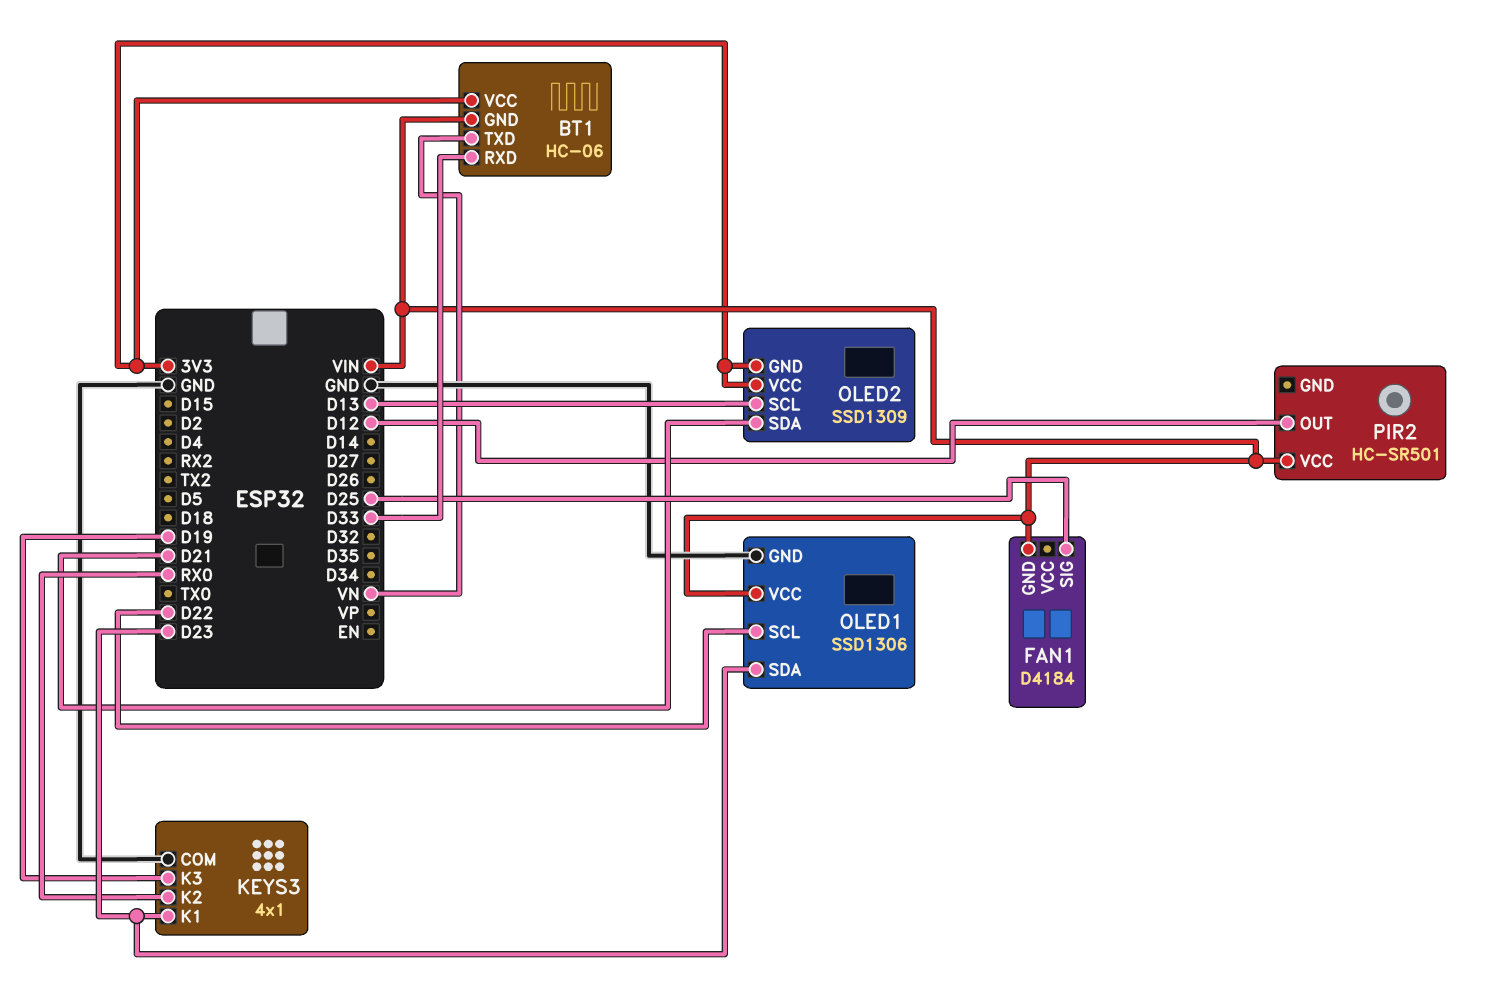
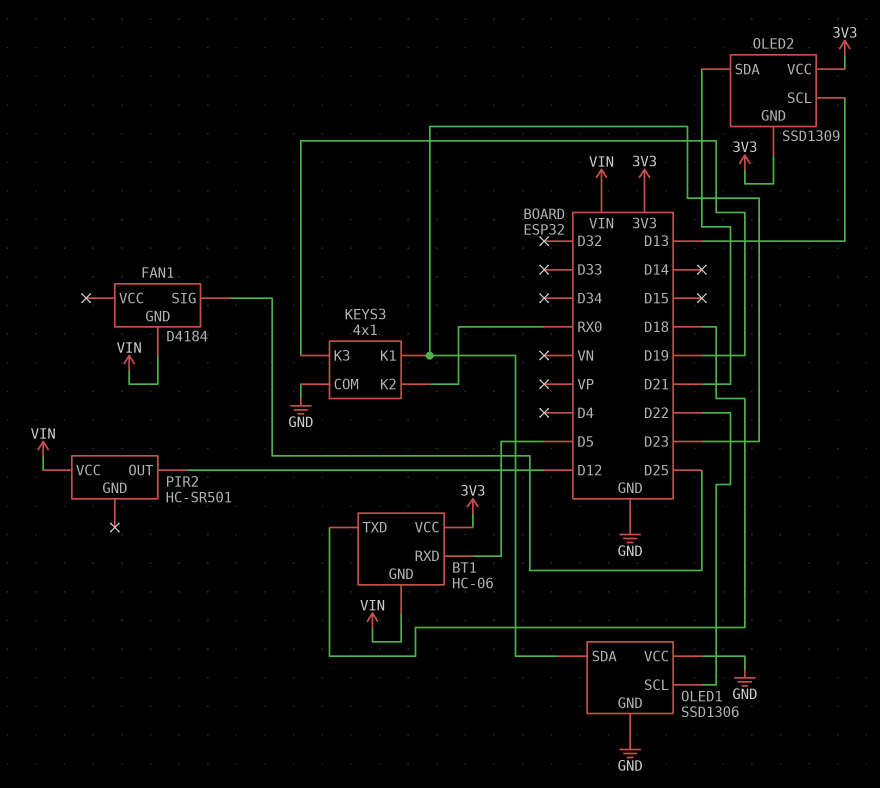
BT1 pin RXD: D33 -> D5
BT1 pin TXD: VN -> D18
OLED1 pin VCC: VIN -> GND

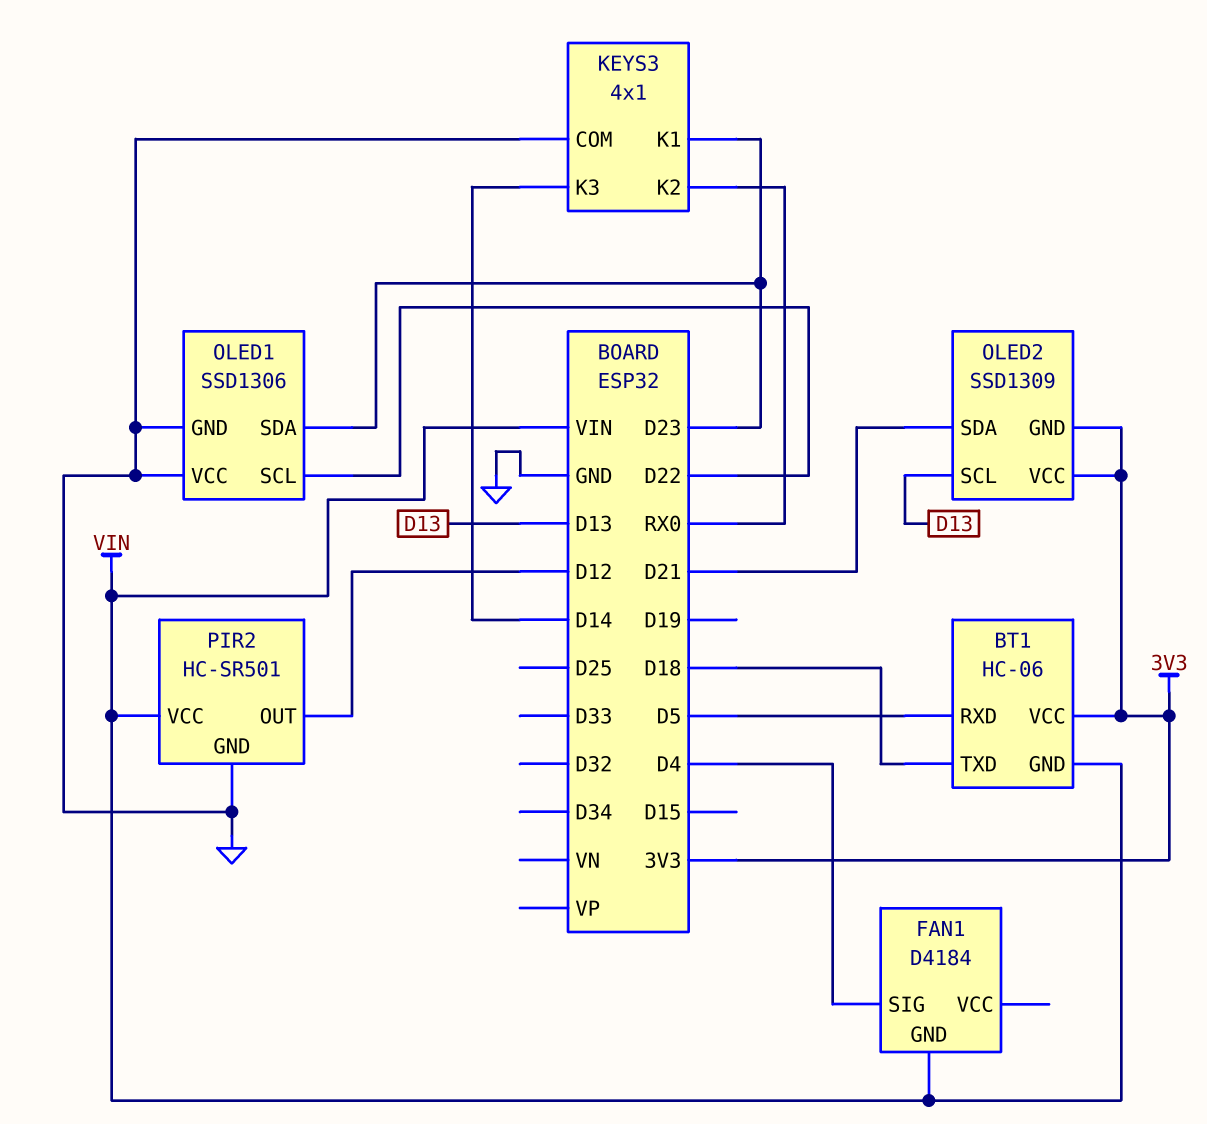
FAN1 pin SIG: D25 -> D4
KEYS3 pin K3: D19 -> D14
PIR2 pin GND: none -> GND

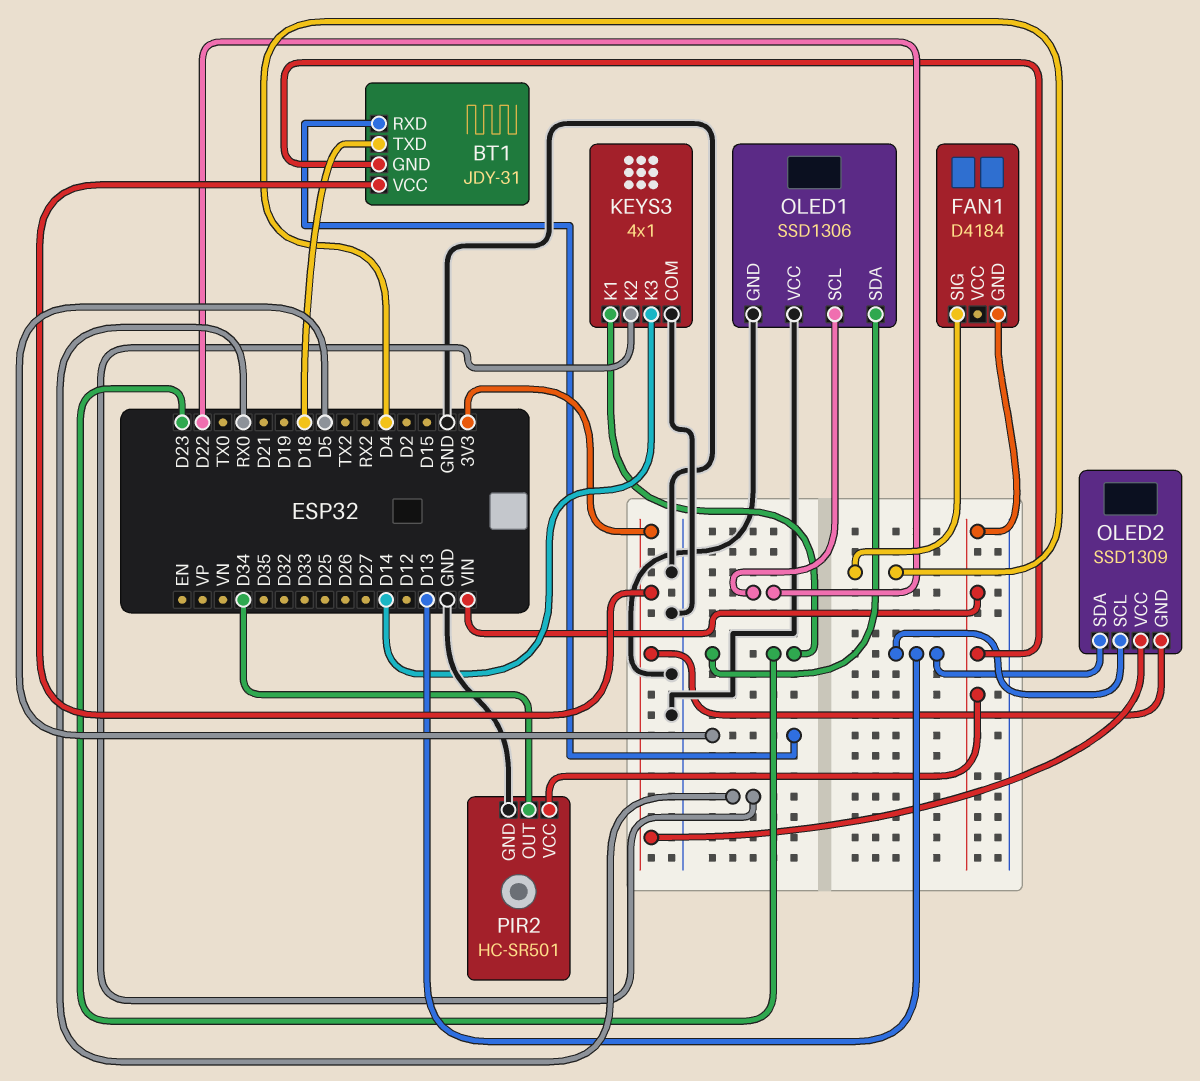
BT1: HC-06 -> JDY-31
OLED2 pin SDA: D21 -> D13
PIR2 pin OUT: D12 -> D34

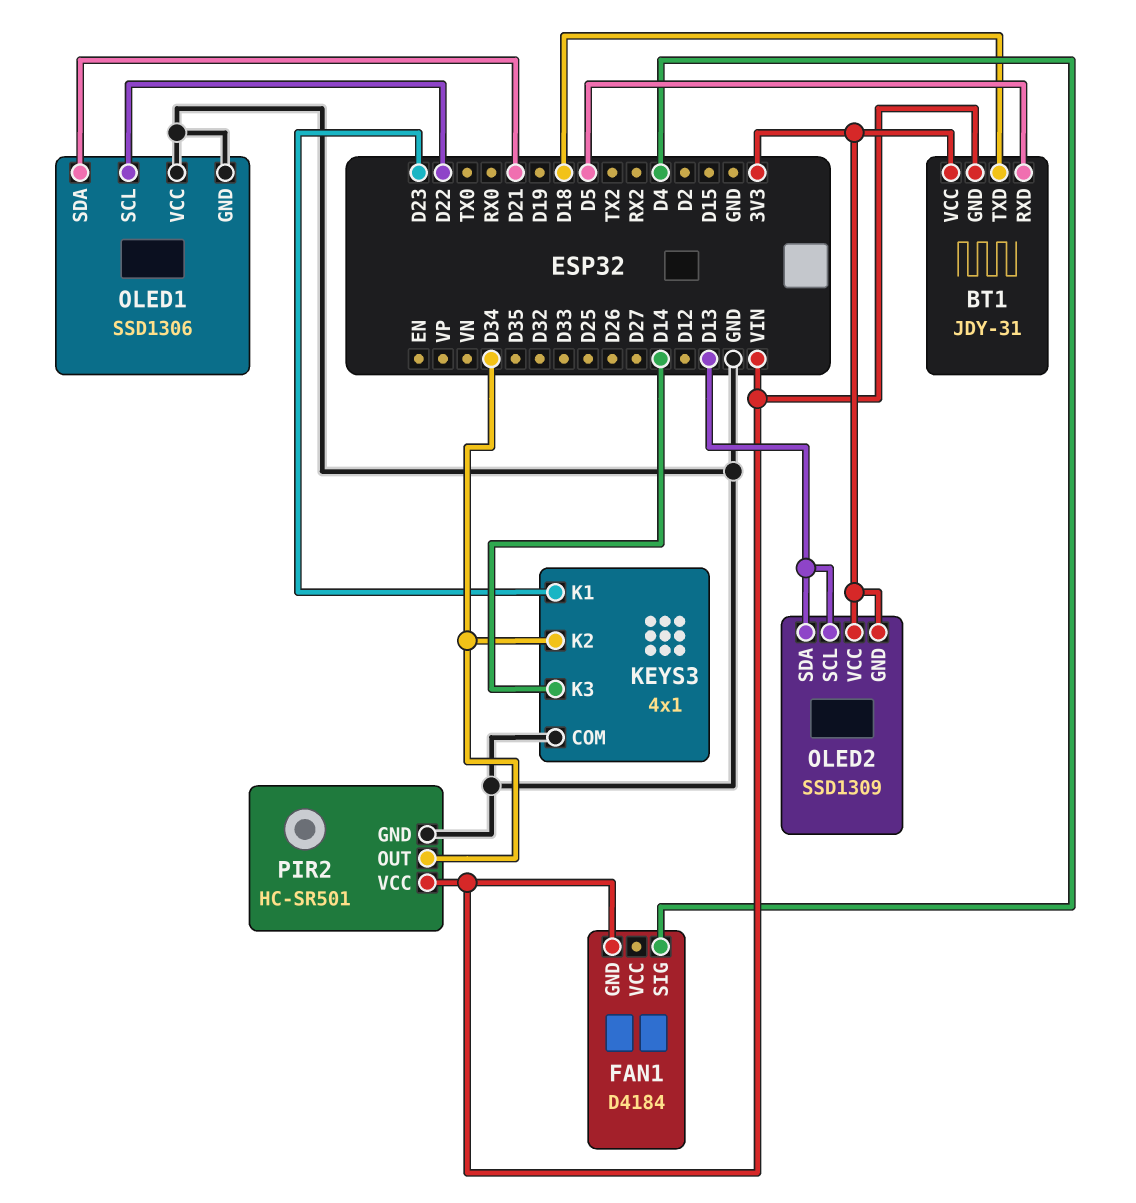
KEYS3 pin K2: RX0 -> D34
OLED1 pin SDA: D23 -> D21

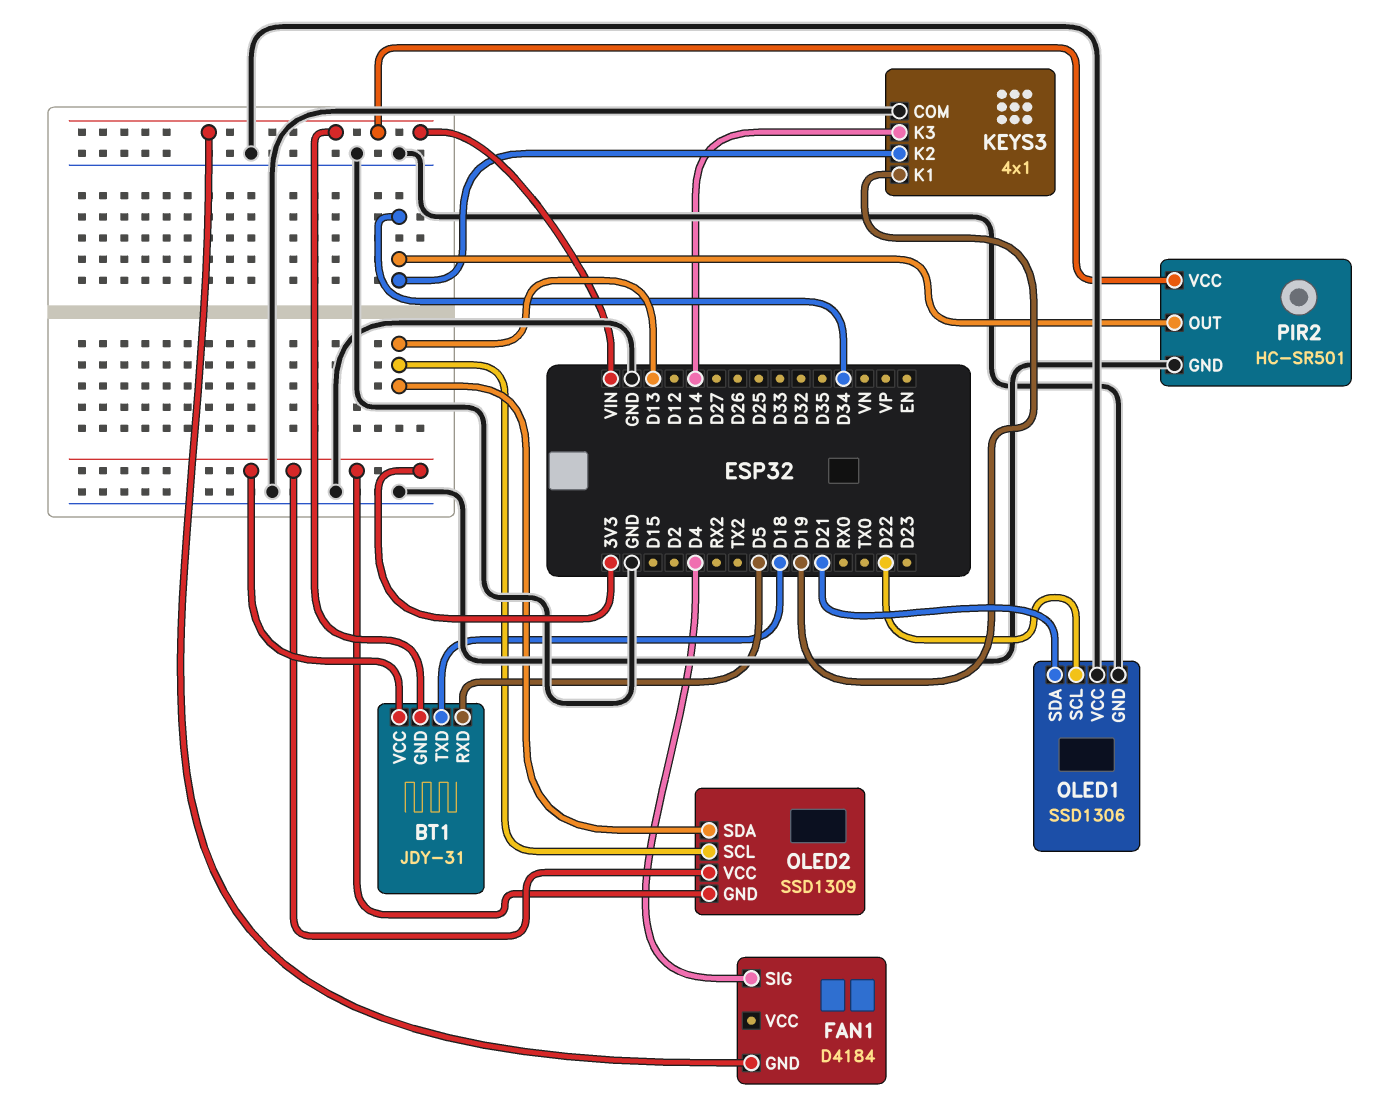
KEYS3 pin K1: D23 -> D19

